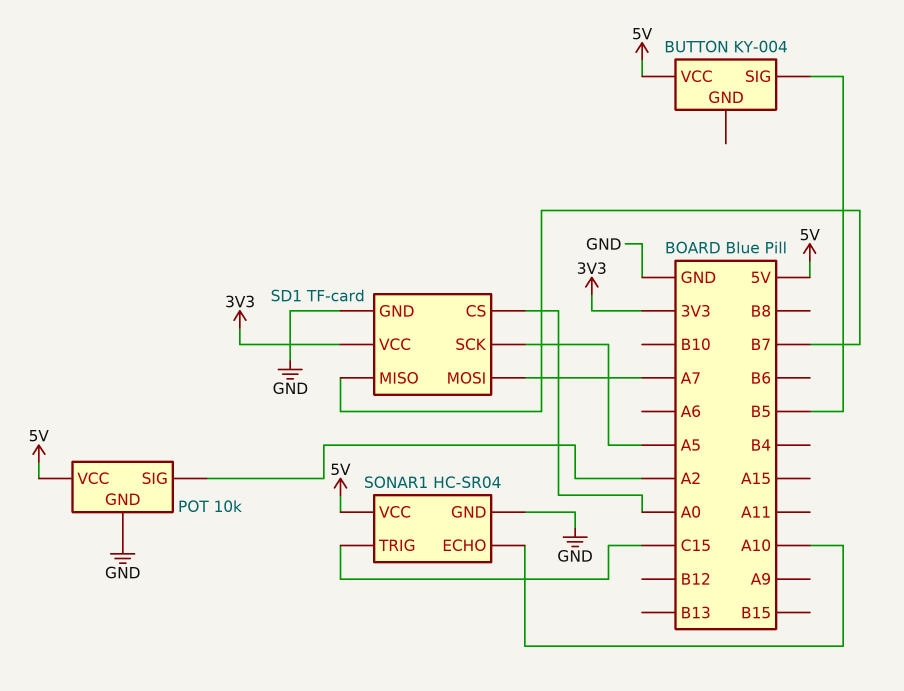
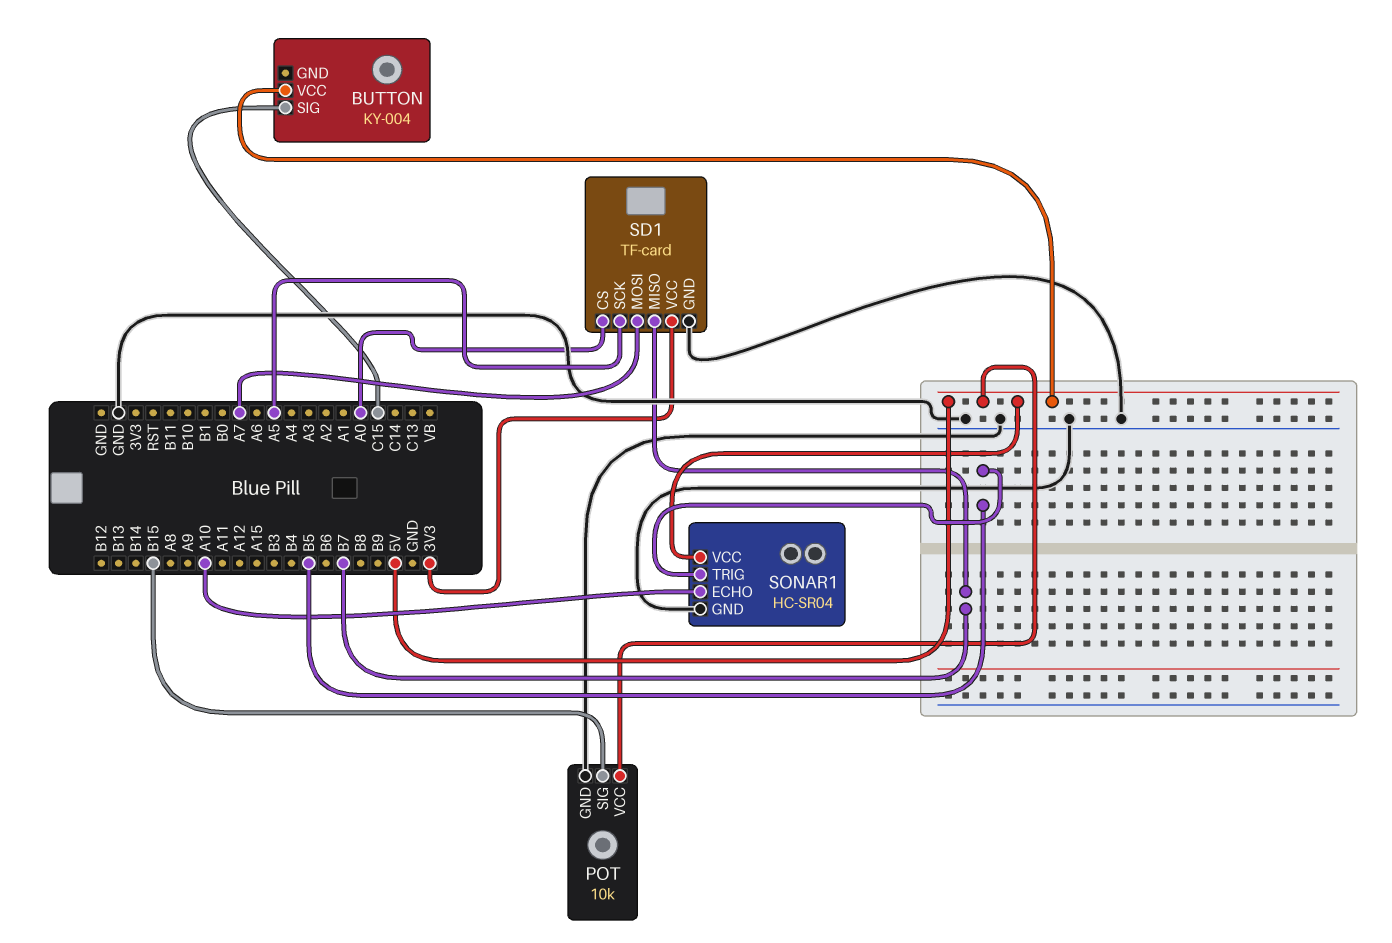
BUTTON pin SIG: B5 -> C15
POT pin SIG: A2 -> B15
SONAR1 pin TRIG: C15 -> B5

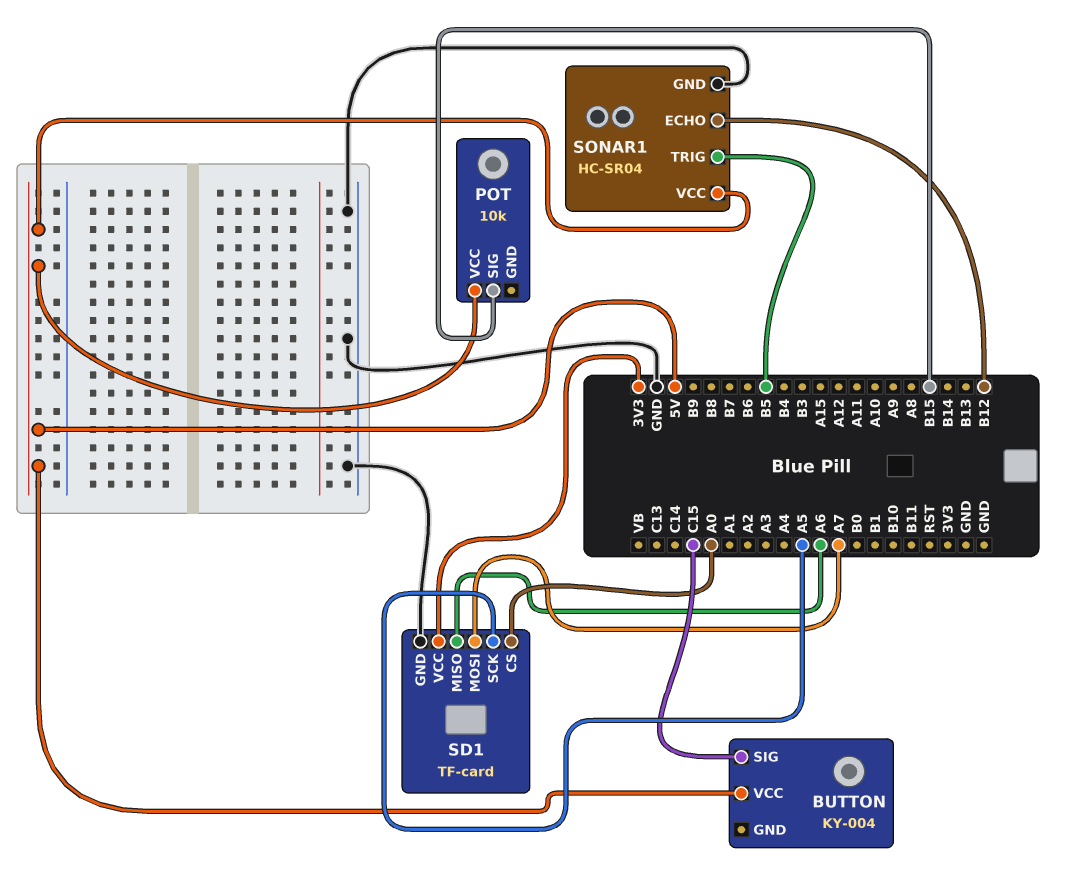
POT pin GND: GND -> none
SD1 pin MISO: B7 -> A6
SONAR1 pin ECHO: A10 -> B12

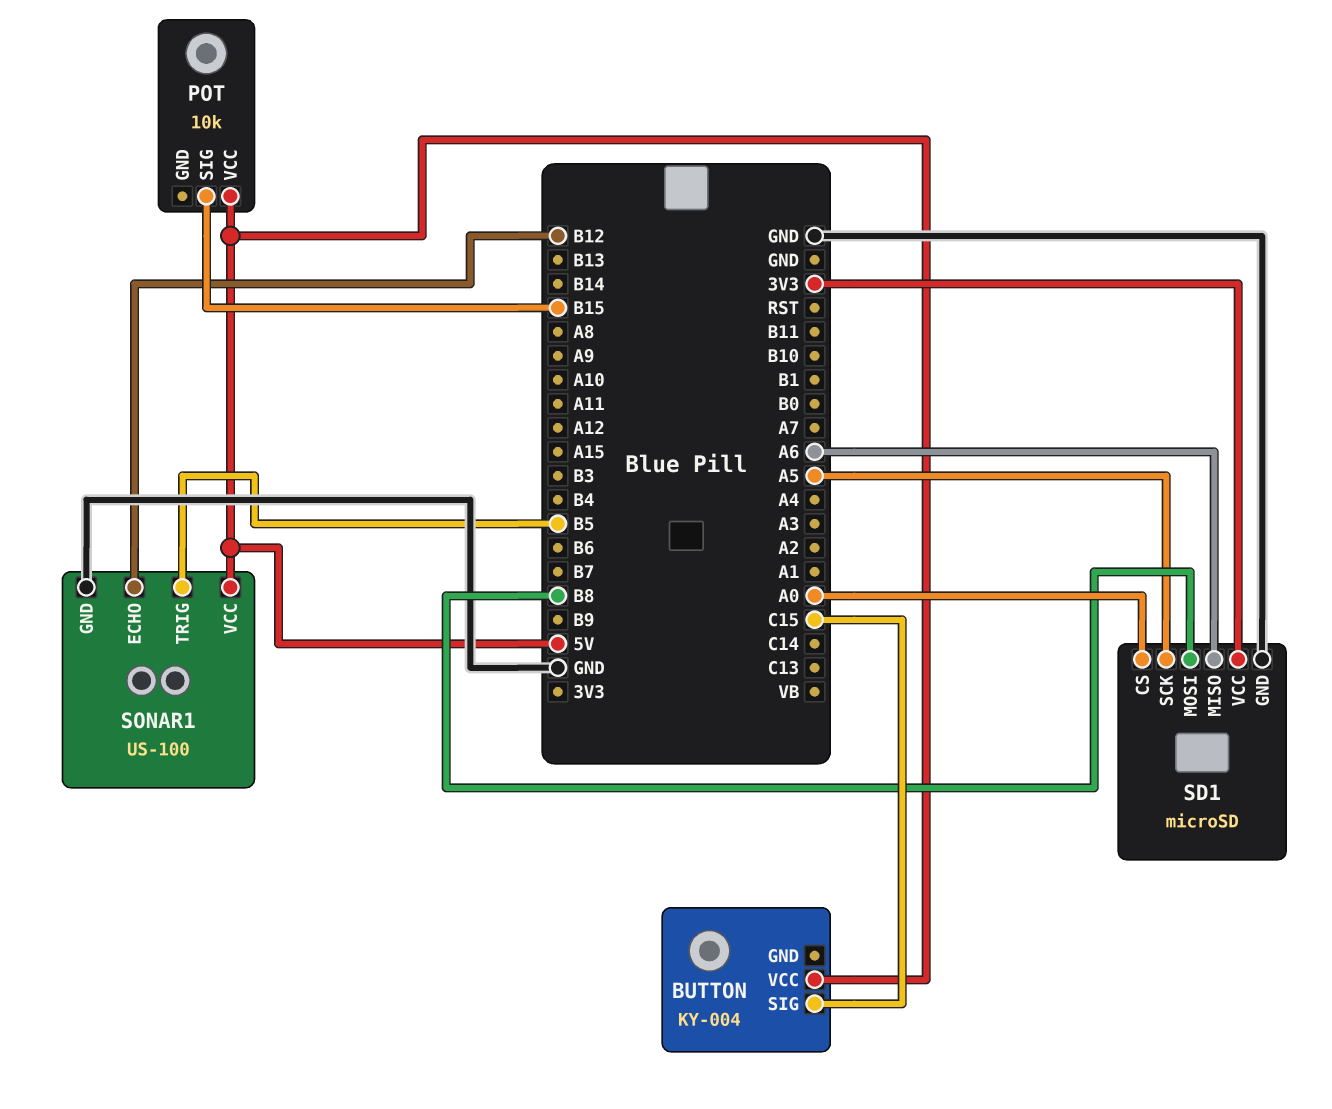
SD1: TF-card -> microSD
SD1 pin MOSI: A7 -> B8
SONAR1: HC-SR04 -> US-100

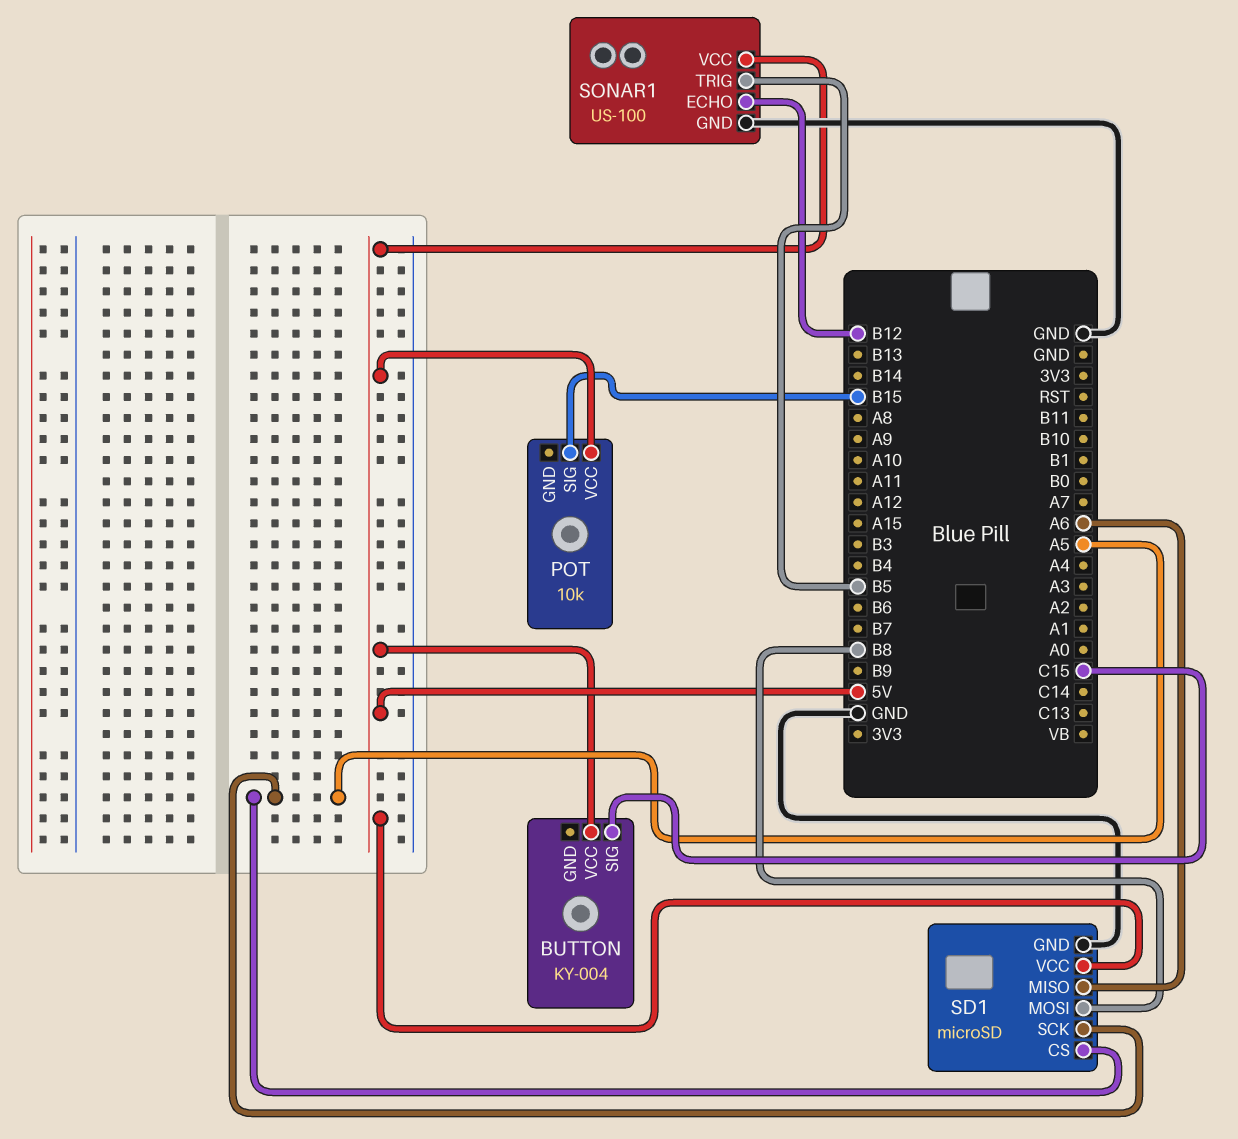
SD1 pin CS: A0 -> A5
SD1 pin VCC: 3V3 -> 5V

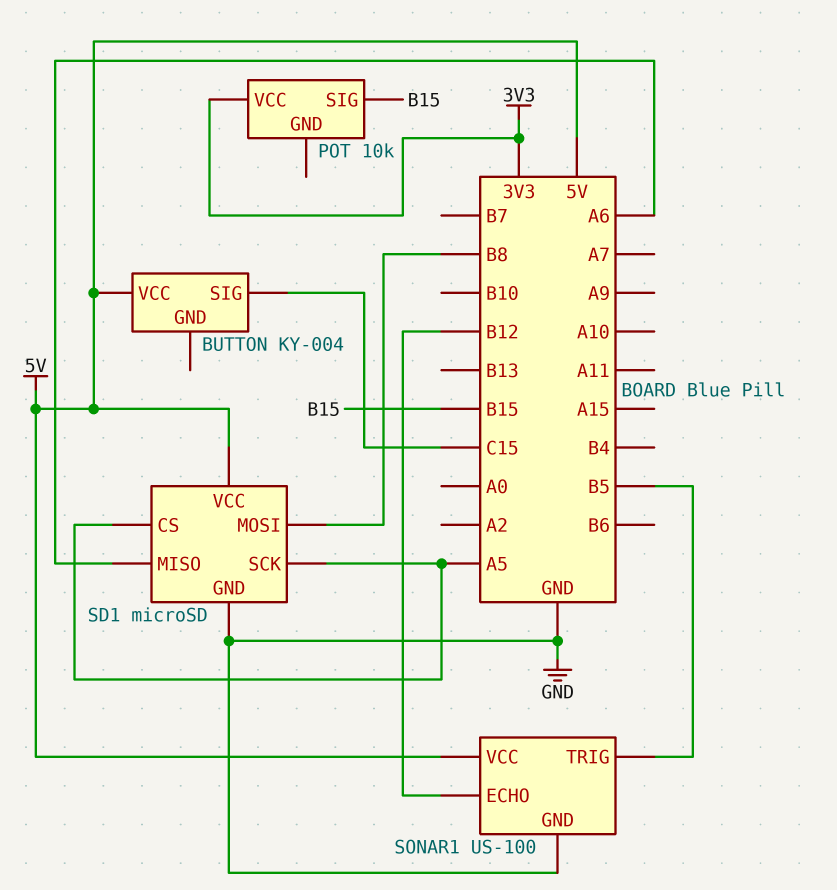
POT pin VCC: 5V -> 3V3

